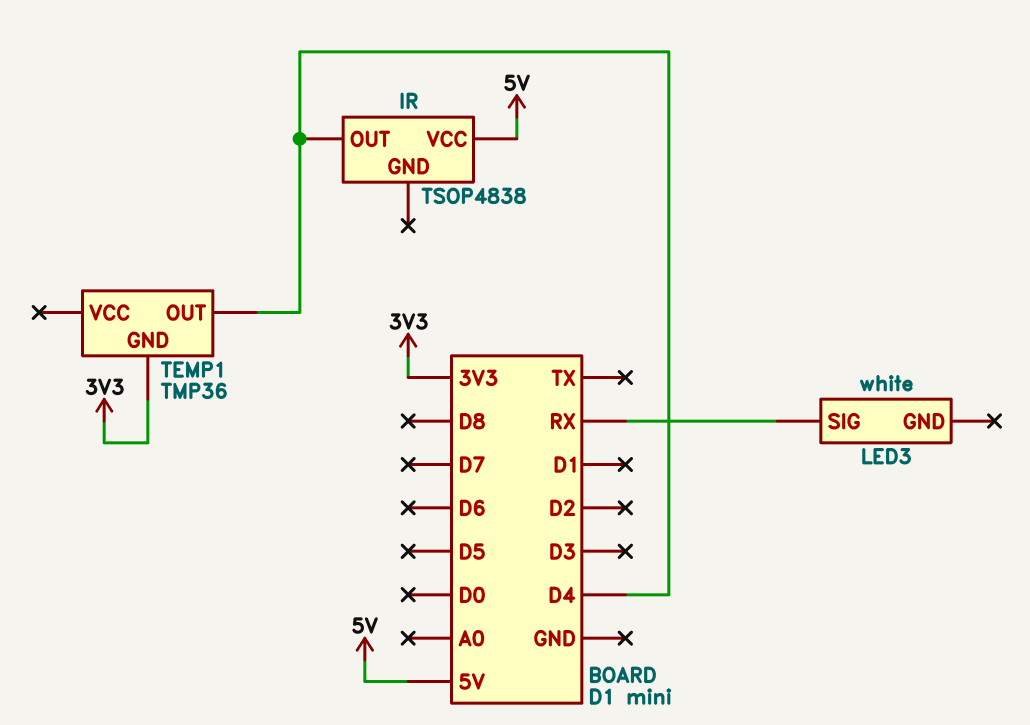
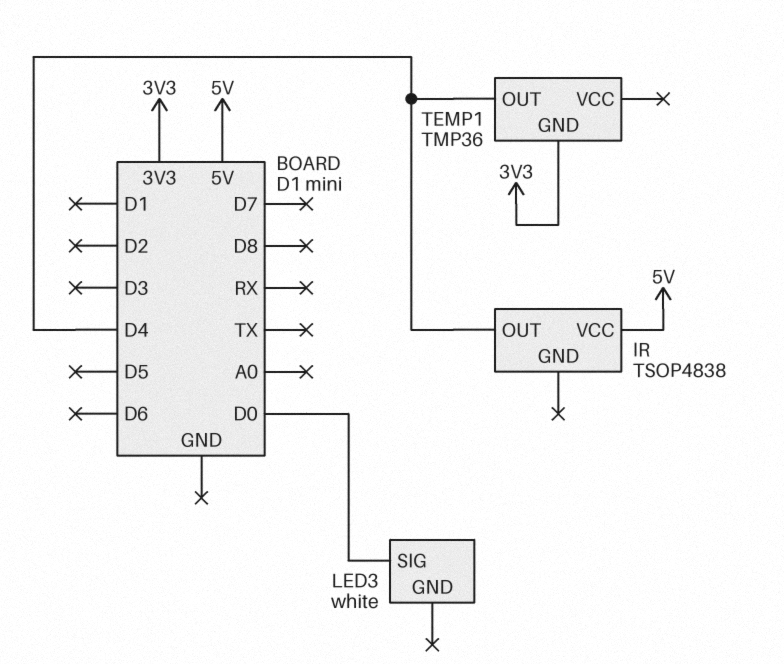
LED3 pin SIG: RX -> D0

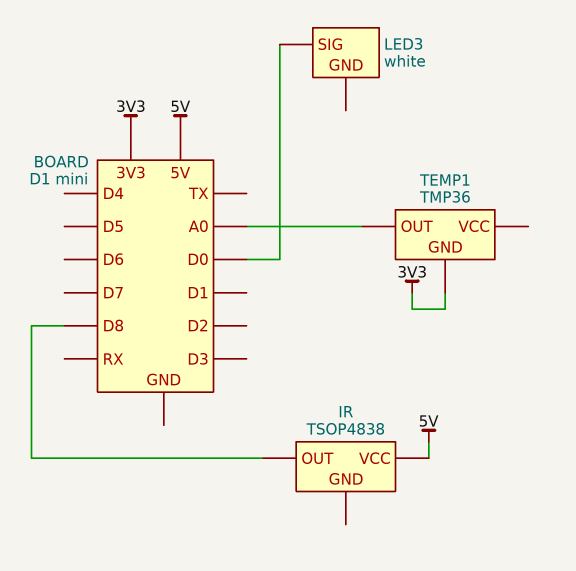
IR pin OUT: D4 -> D8
TEMP1 pin OUT: D4 -> A0

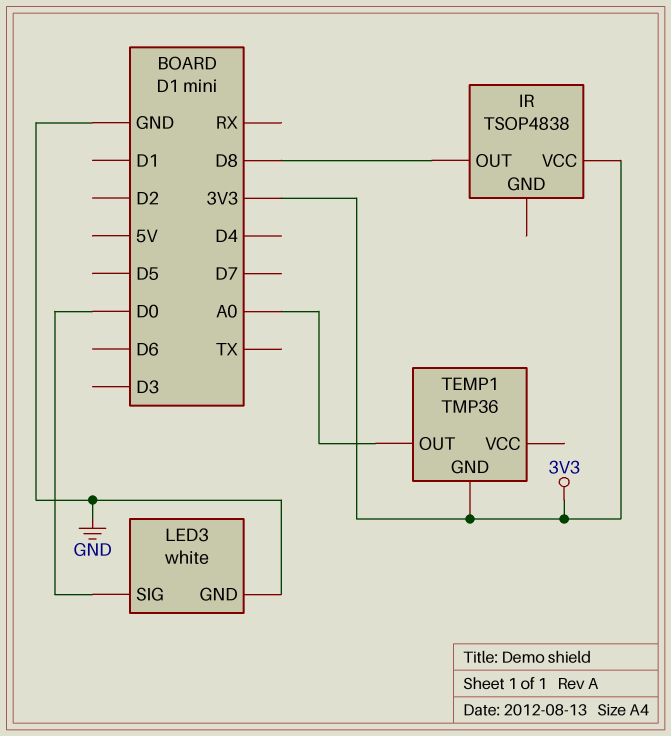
IR pin VCC: 5V -> 3V3
LED3 pin GND: none -> GND

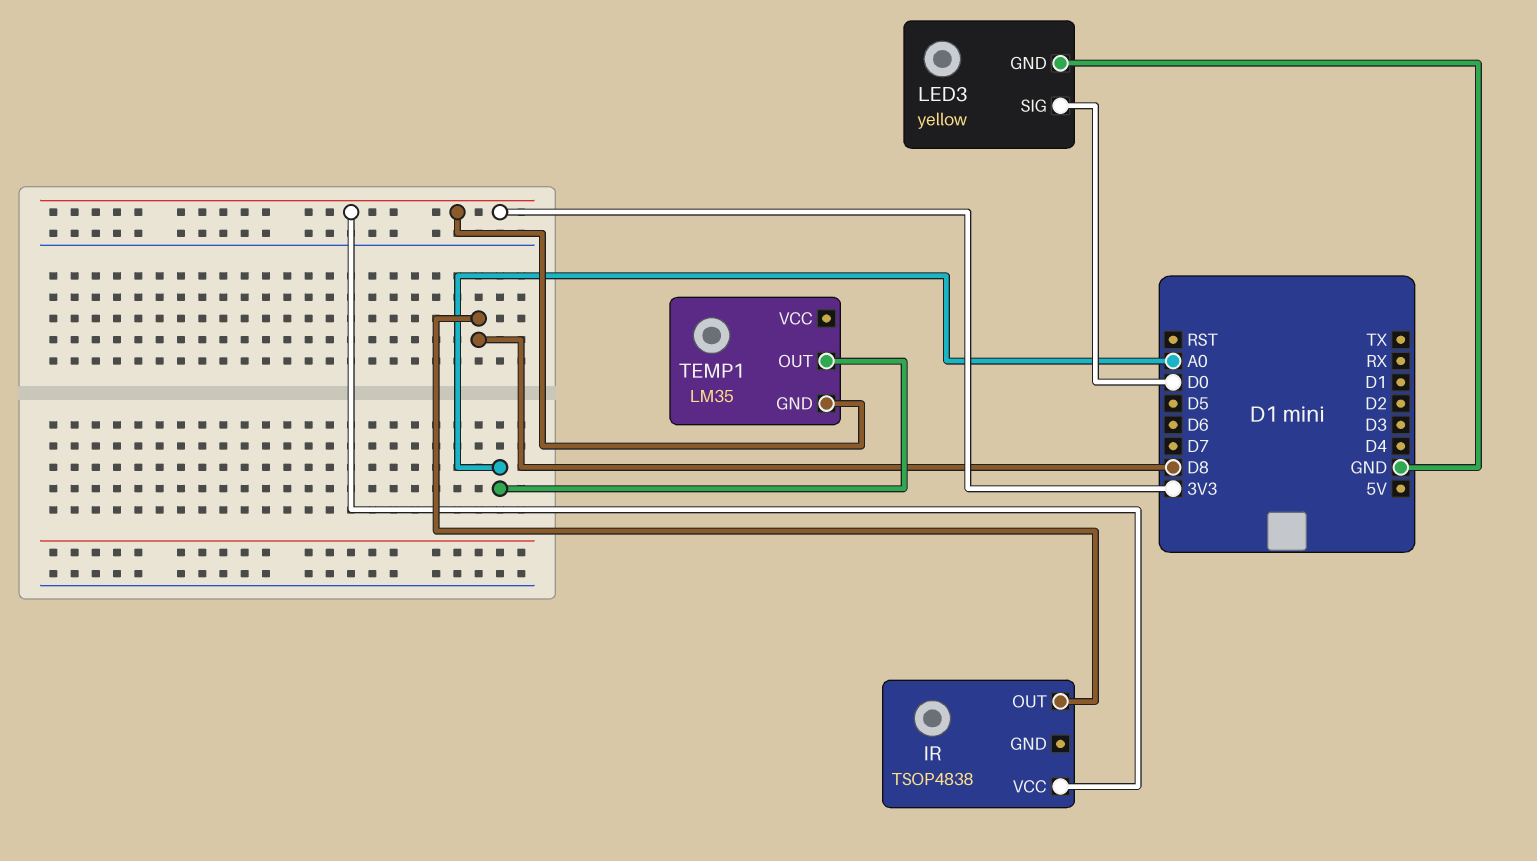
LED3: white -> yellow
TEMP1: TMP36 -> LM35

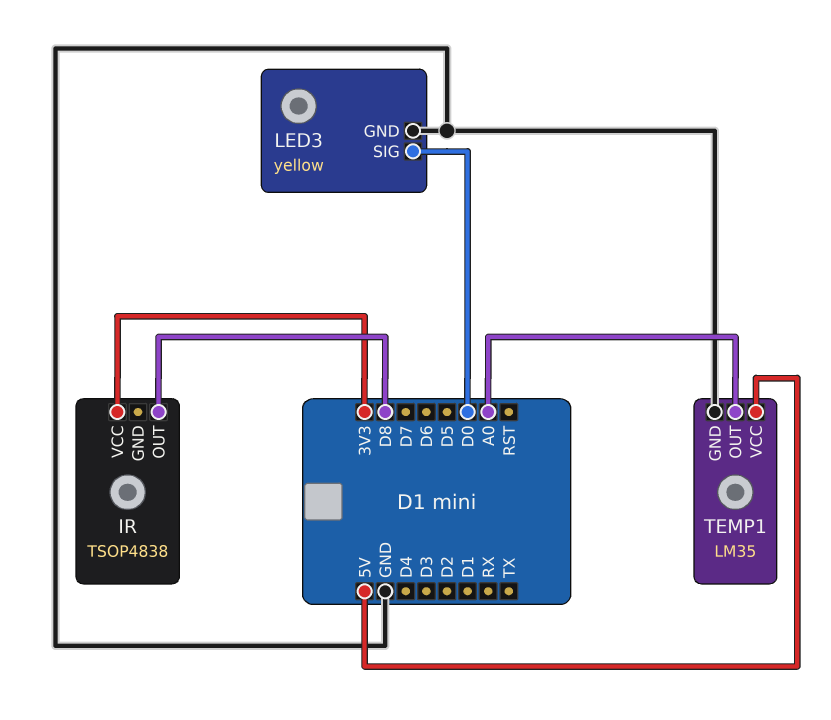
TEMP1 pin GND: 3V3 -> GND
TEMP1 pin VCC: none -> 5V

